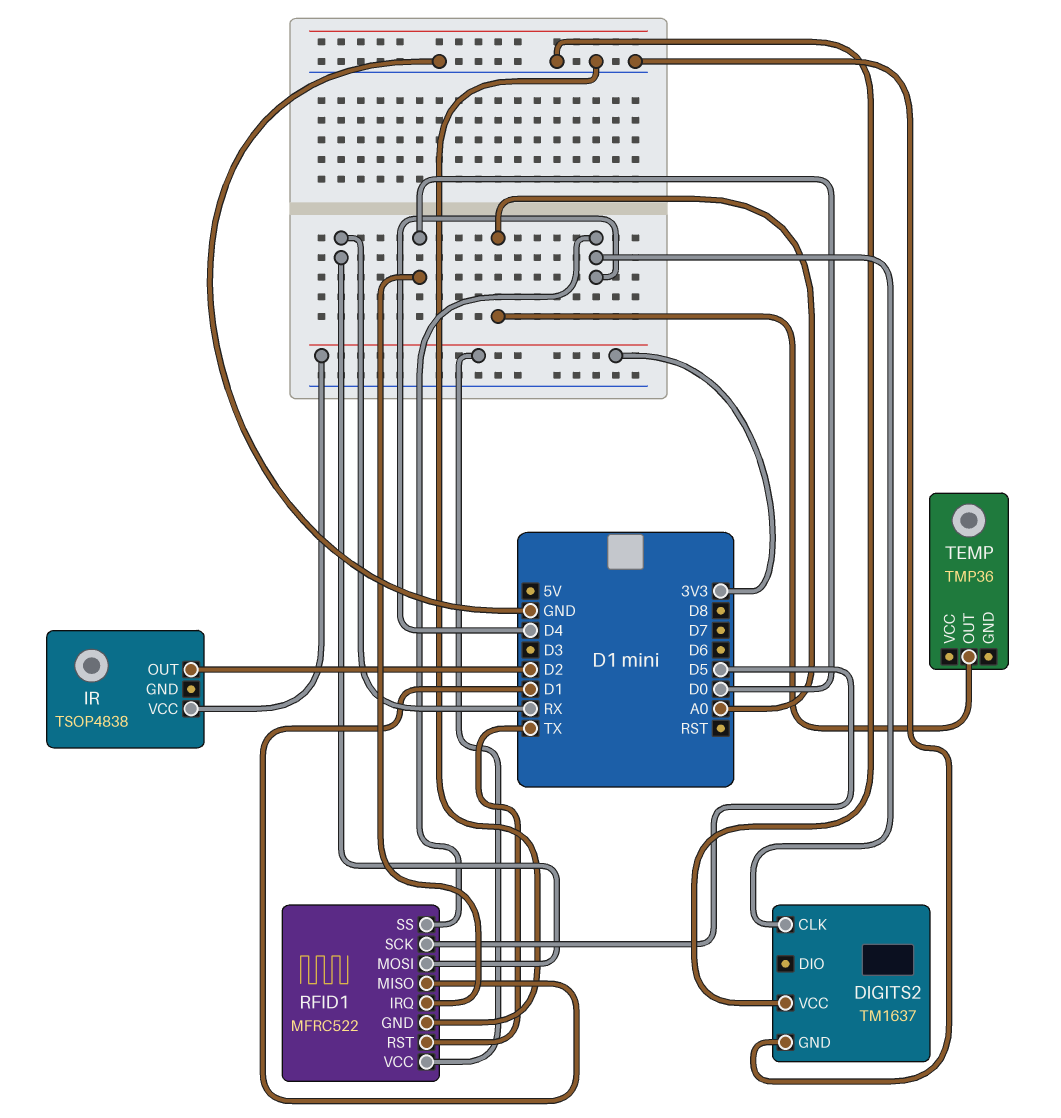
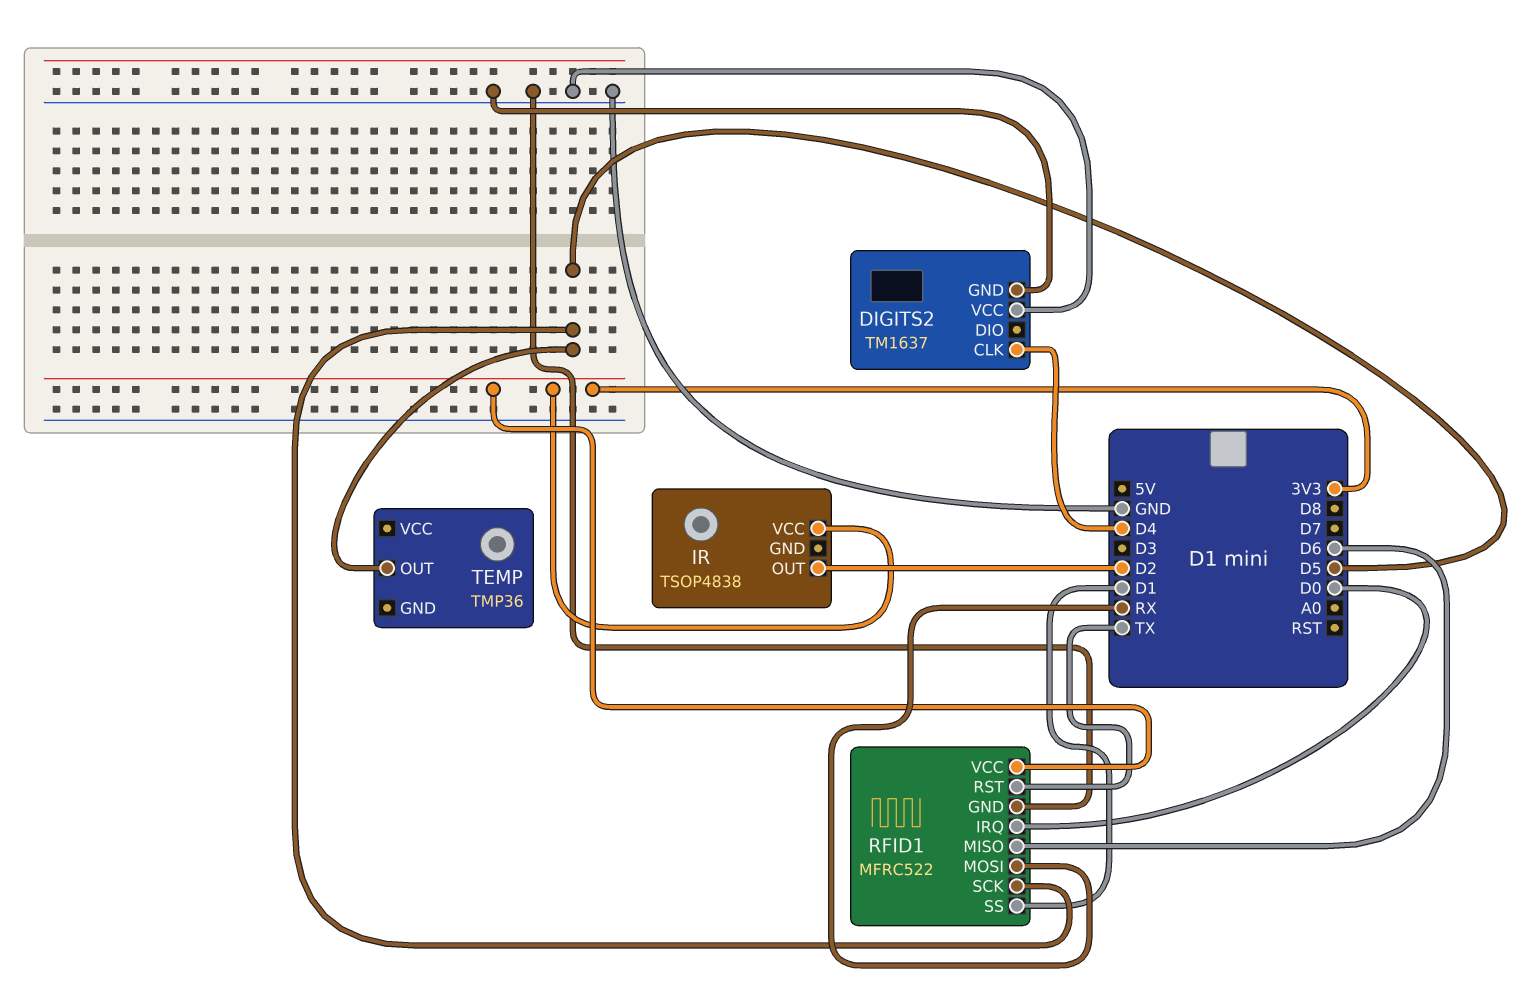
RFID1 pin MISO: D1 -> D6
RFID1 pin SS: D4 -> D1
TEMP pin OUT: A0 -> D5

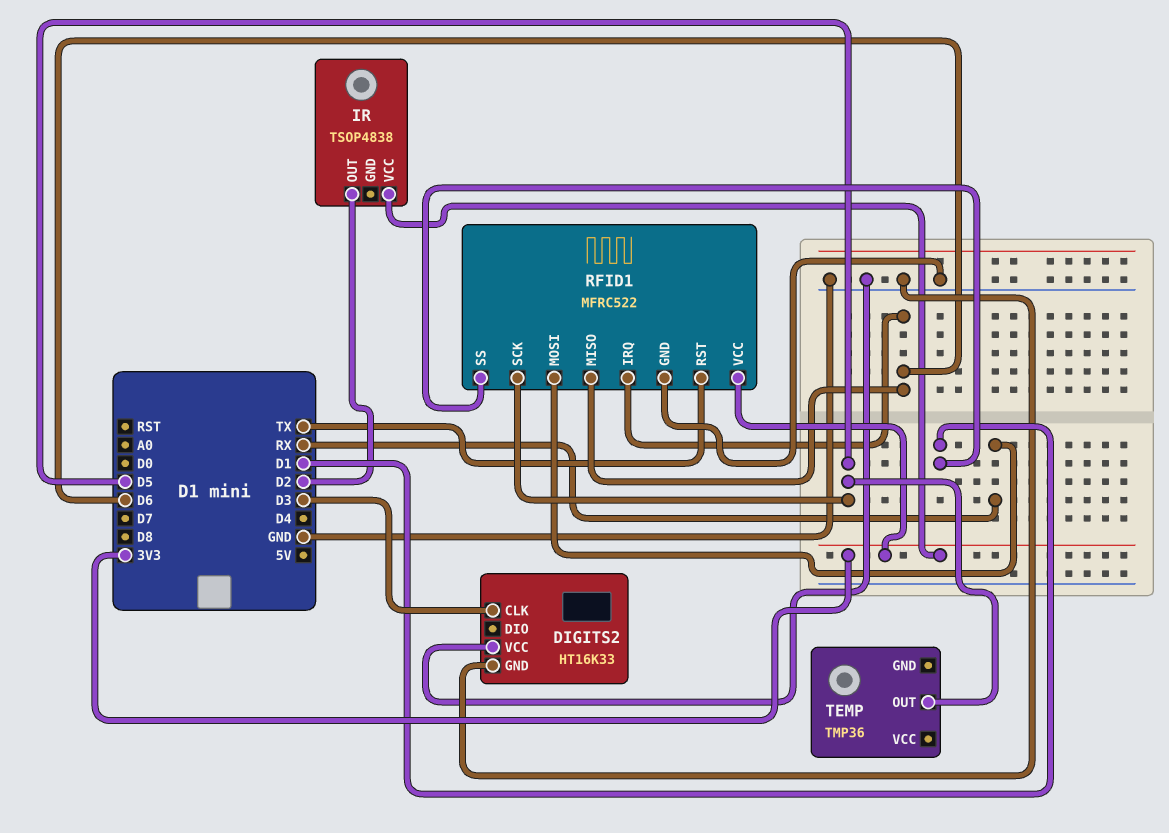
DIGITS2: TM1637 -> HT16K33
DIGITS2 pin CLK: D4 -> D3
RFID1 pin IRQ: D0 -> D6

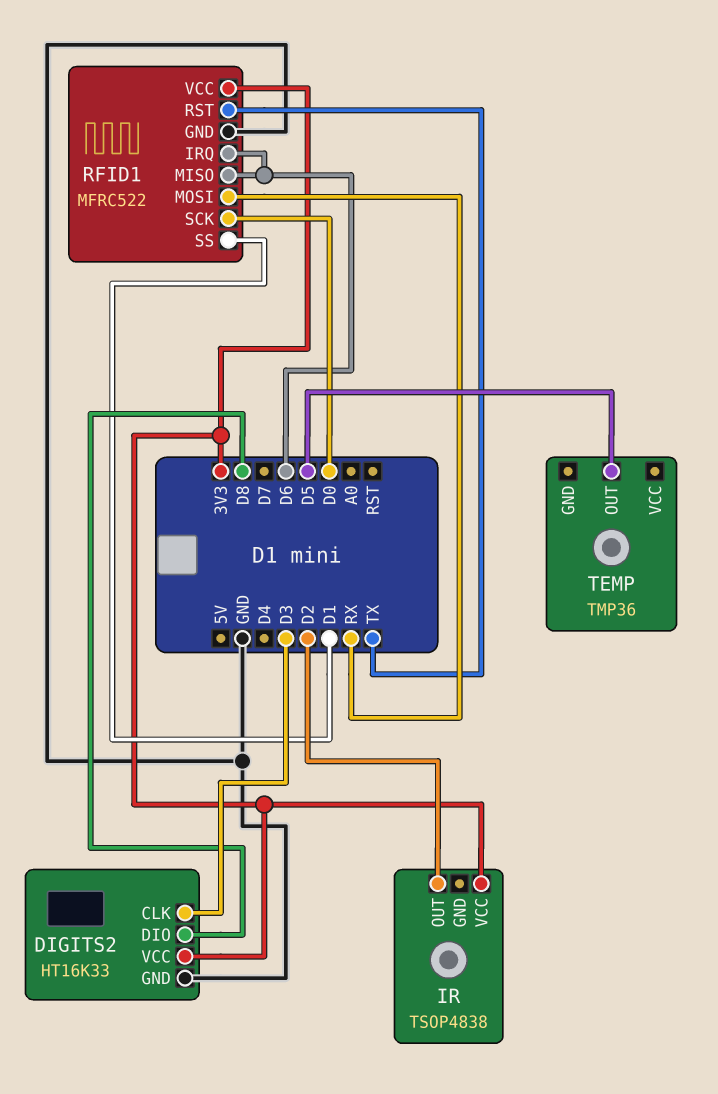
DIGITS2 pin DIO: none -> D8
DIGITS2 pin VCC: GND -> 3V3
RFID1 pin SCK: D5 -> D0

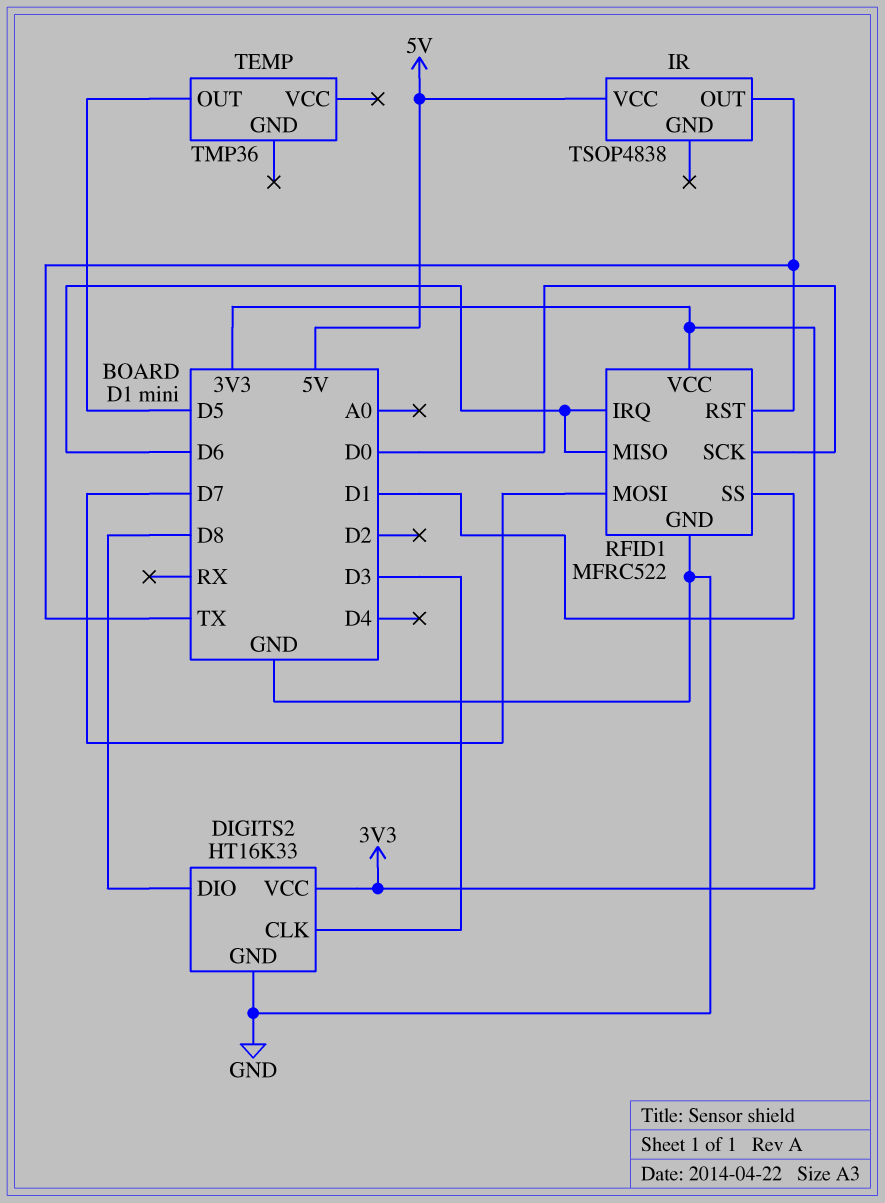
IR pin OUT: D2 -> TX
IR pin VCC: 3V3 -> 5V
RFID1 pin MOSI: RX -> D7

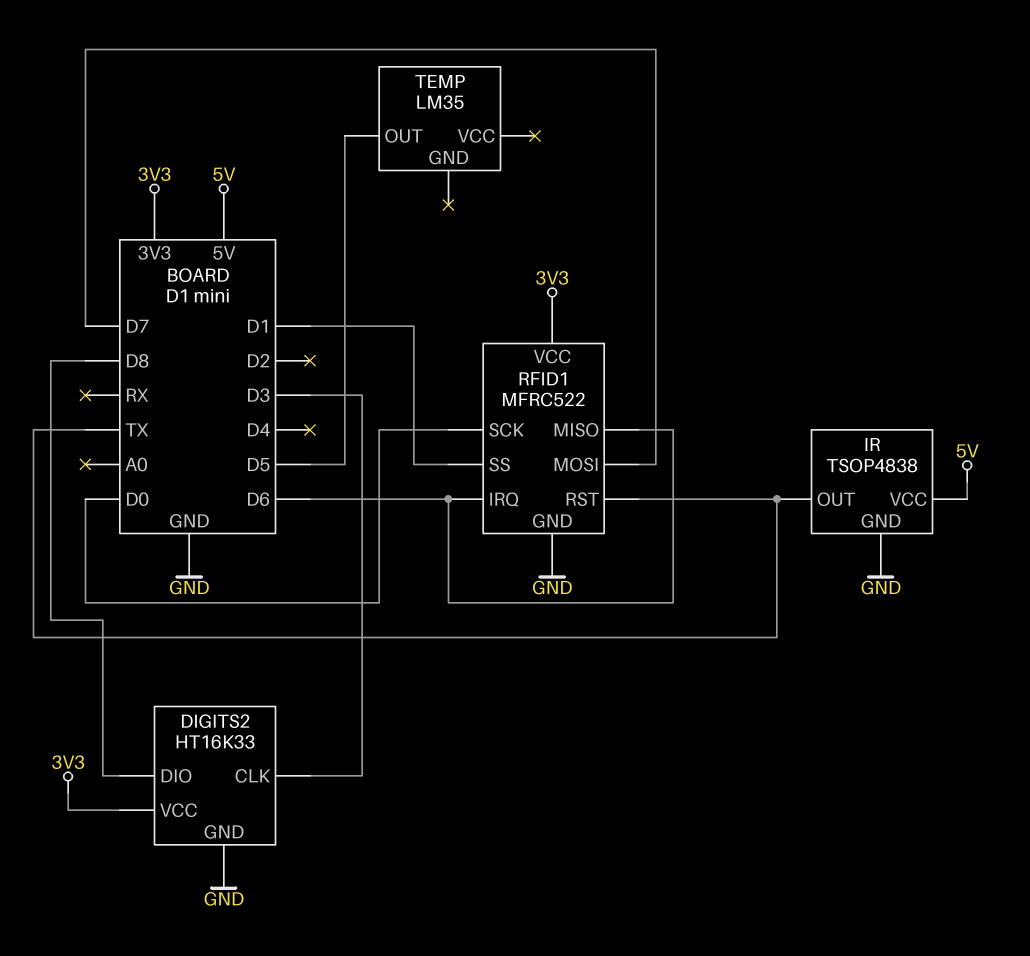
IR pin GND: none -> GND
TEMP: TMP36 -> LM35

